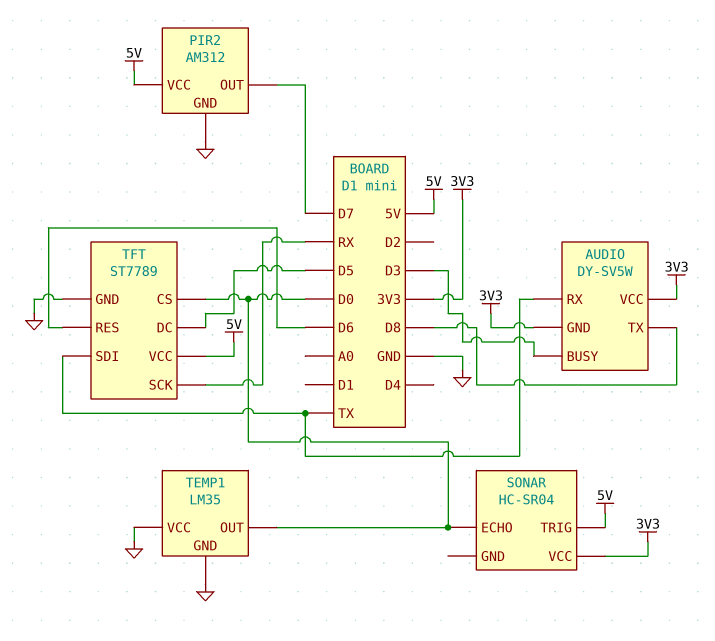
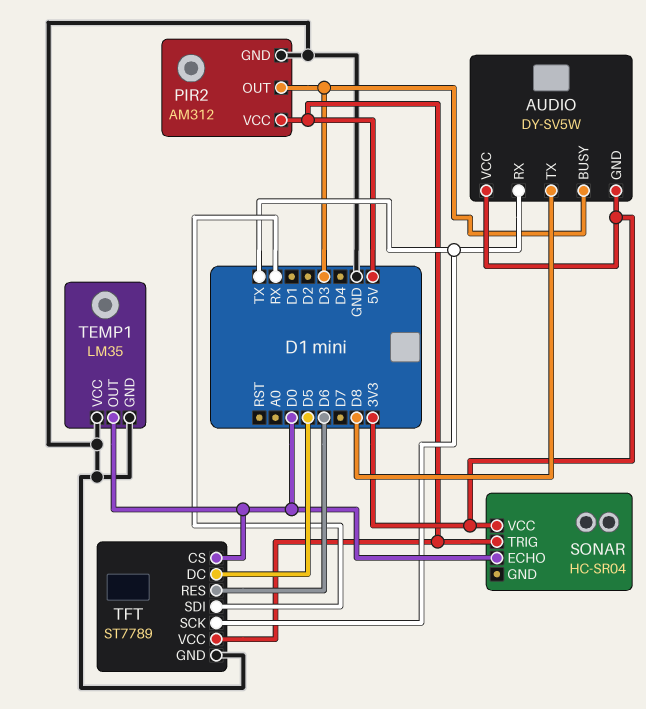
PIR2 pin OUT: D7 -> D3
TFT pin SCK: RX -> TX
TFT pin SDI: TX -> RX

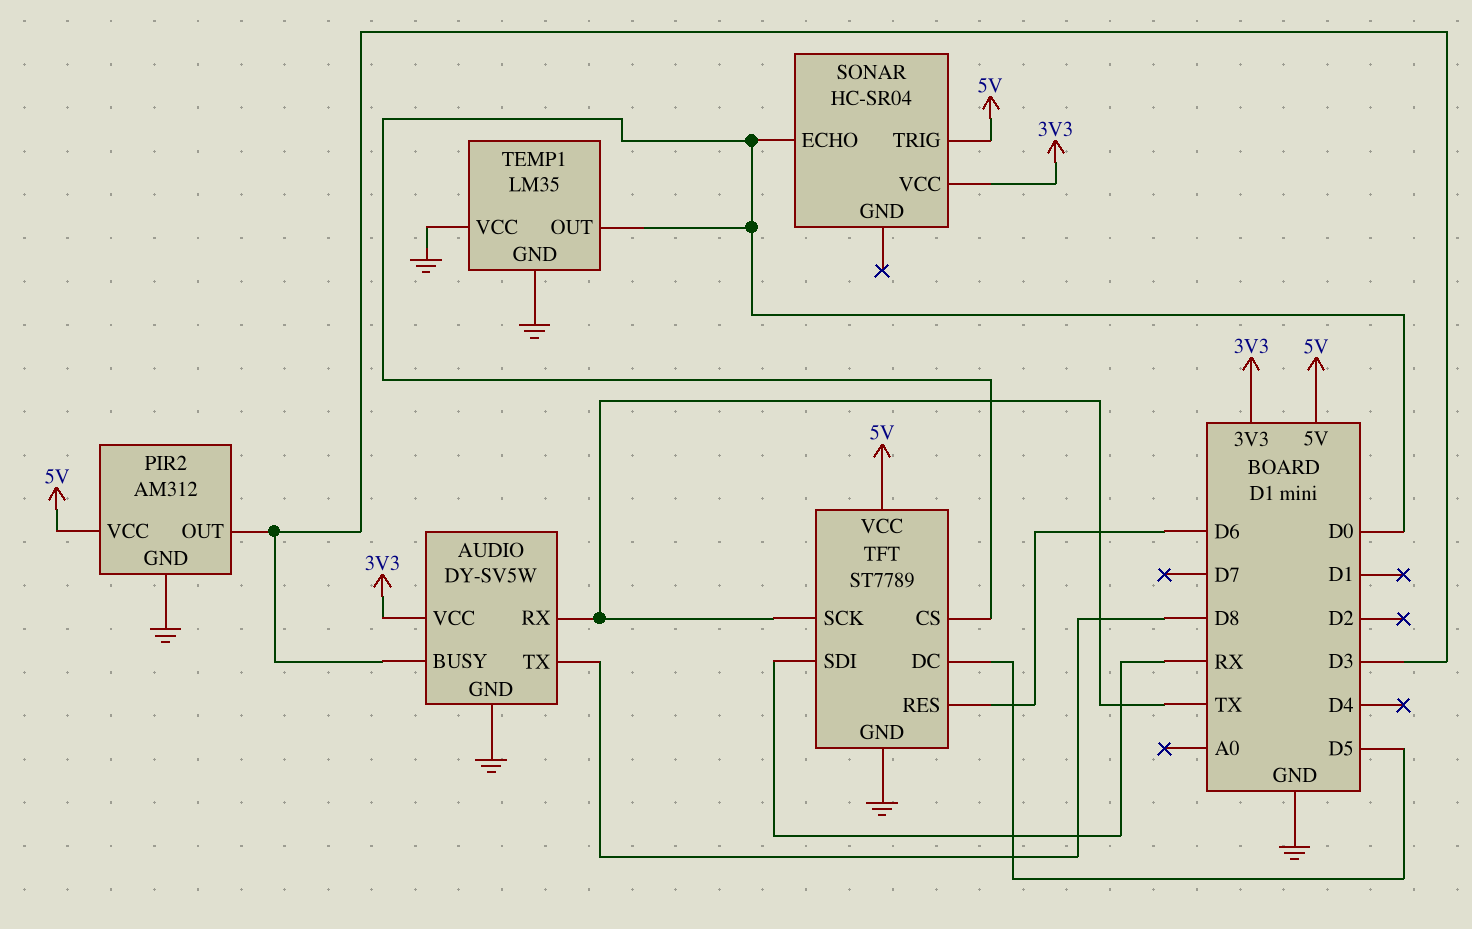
AUDIO pin GND: 3V3 -> GND

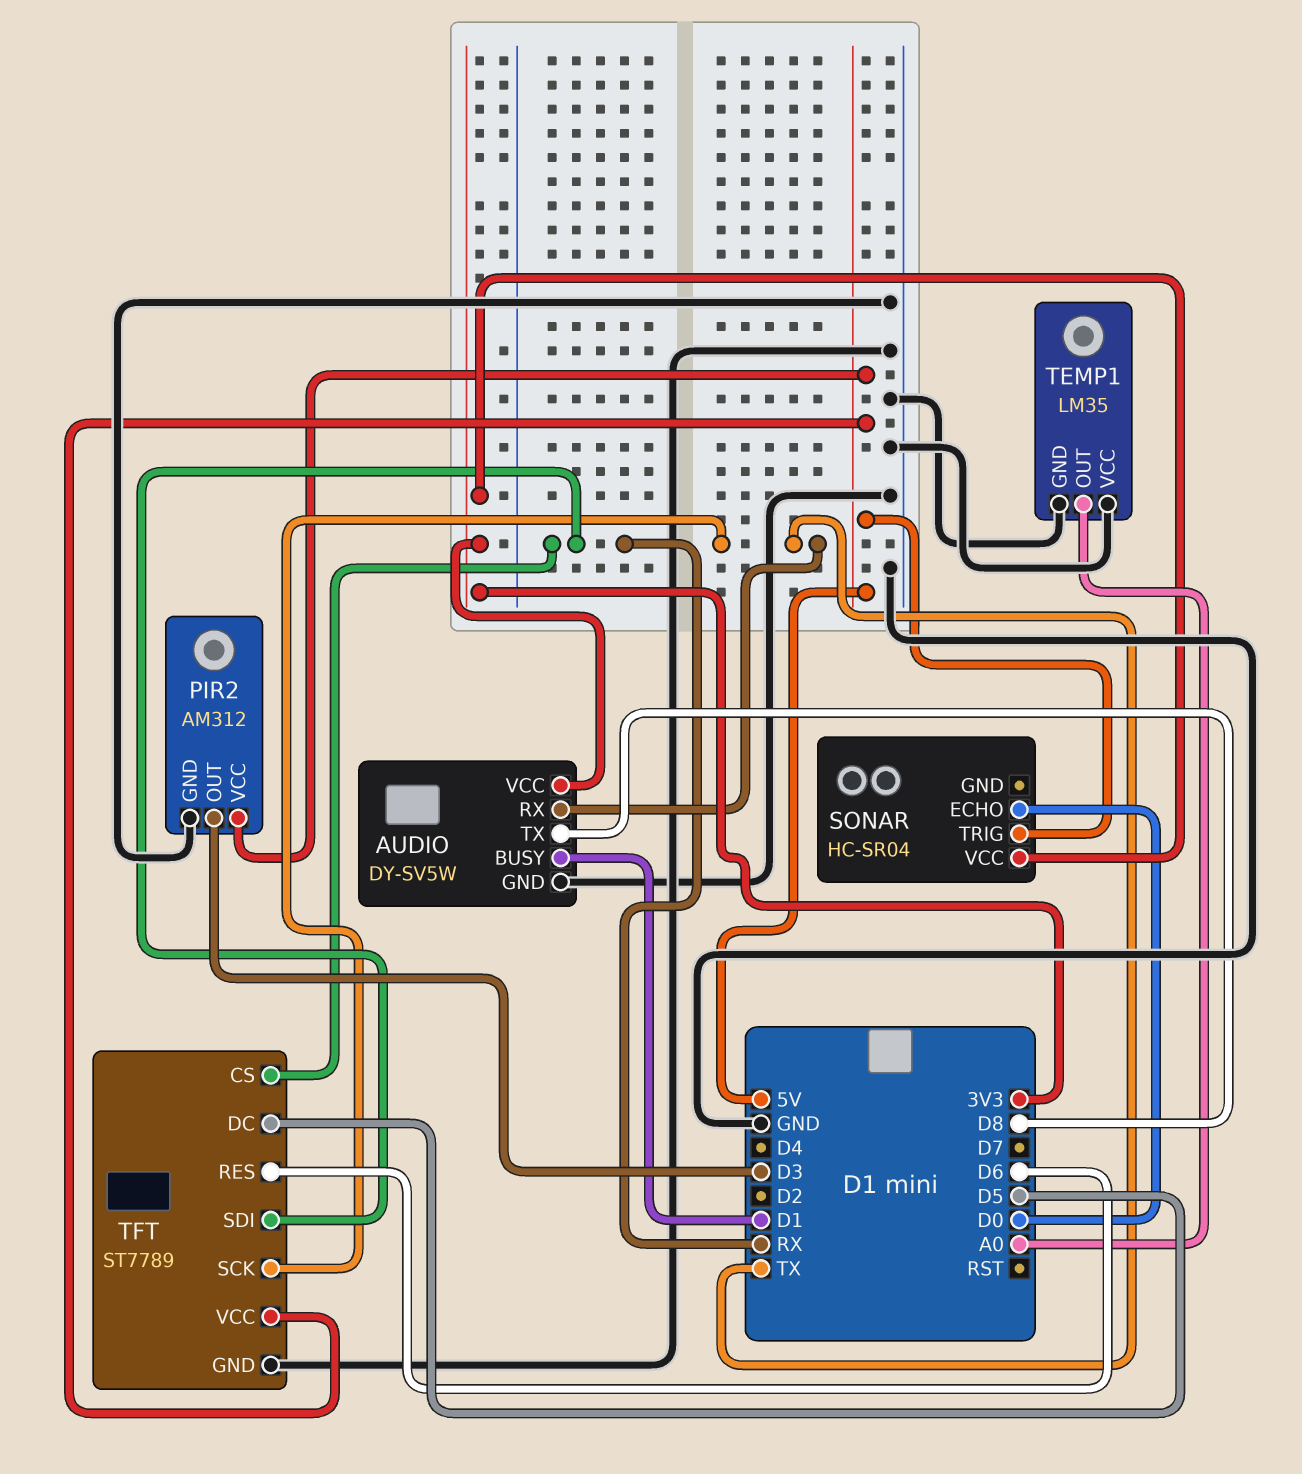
AUDIO pin BUSY: D3 -> D1
TEMP1 pin OUT: D0 -> A0
TFT pin CS: D0 -> RX

